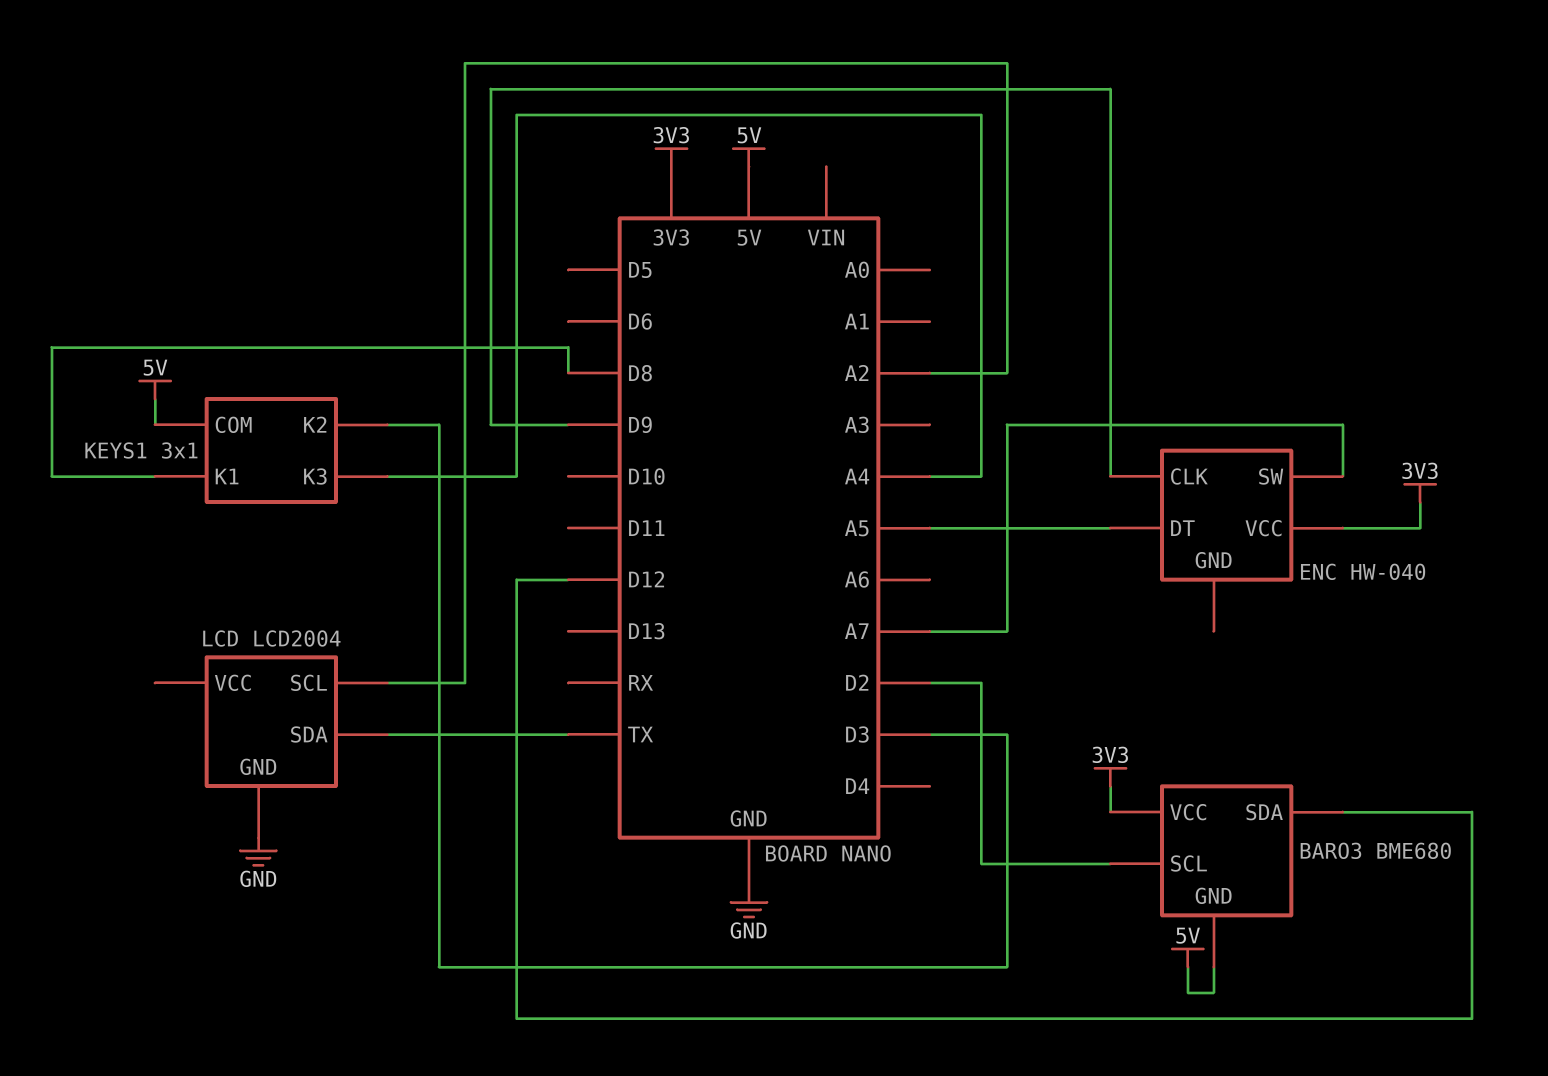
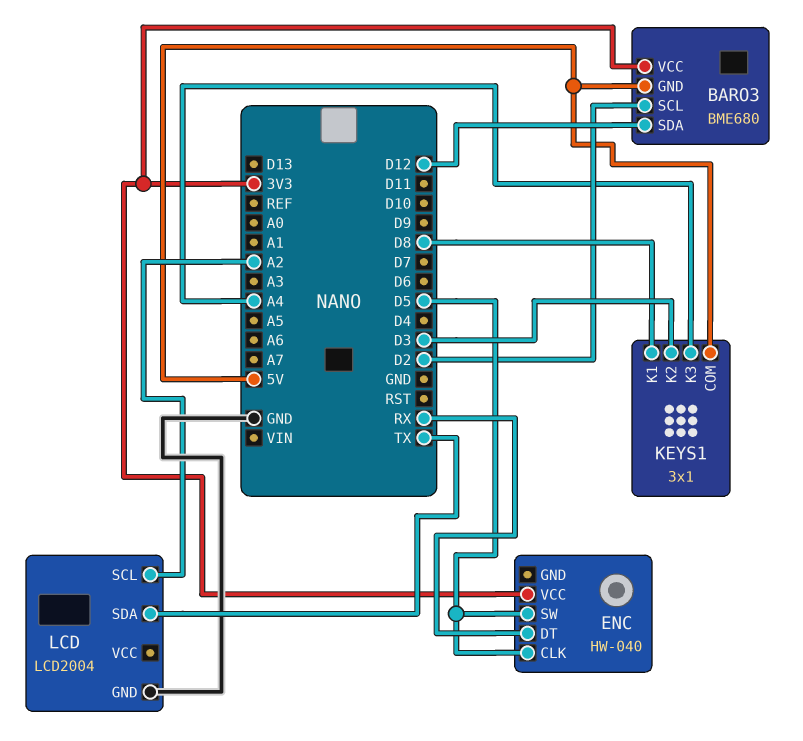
ENC pin CLK: D9 -> D5
ENC pin DT: A5 -> RX
ENC pin SW: A7 -> D5

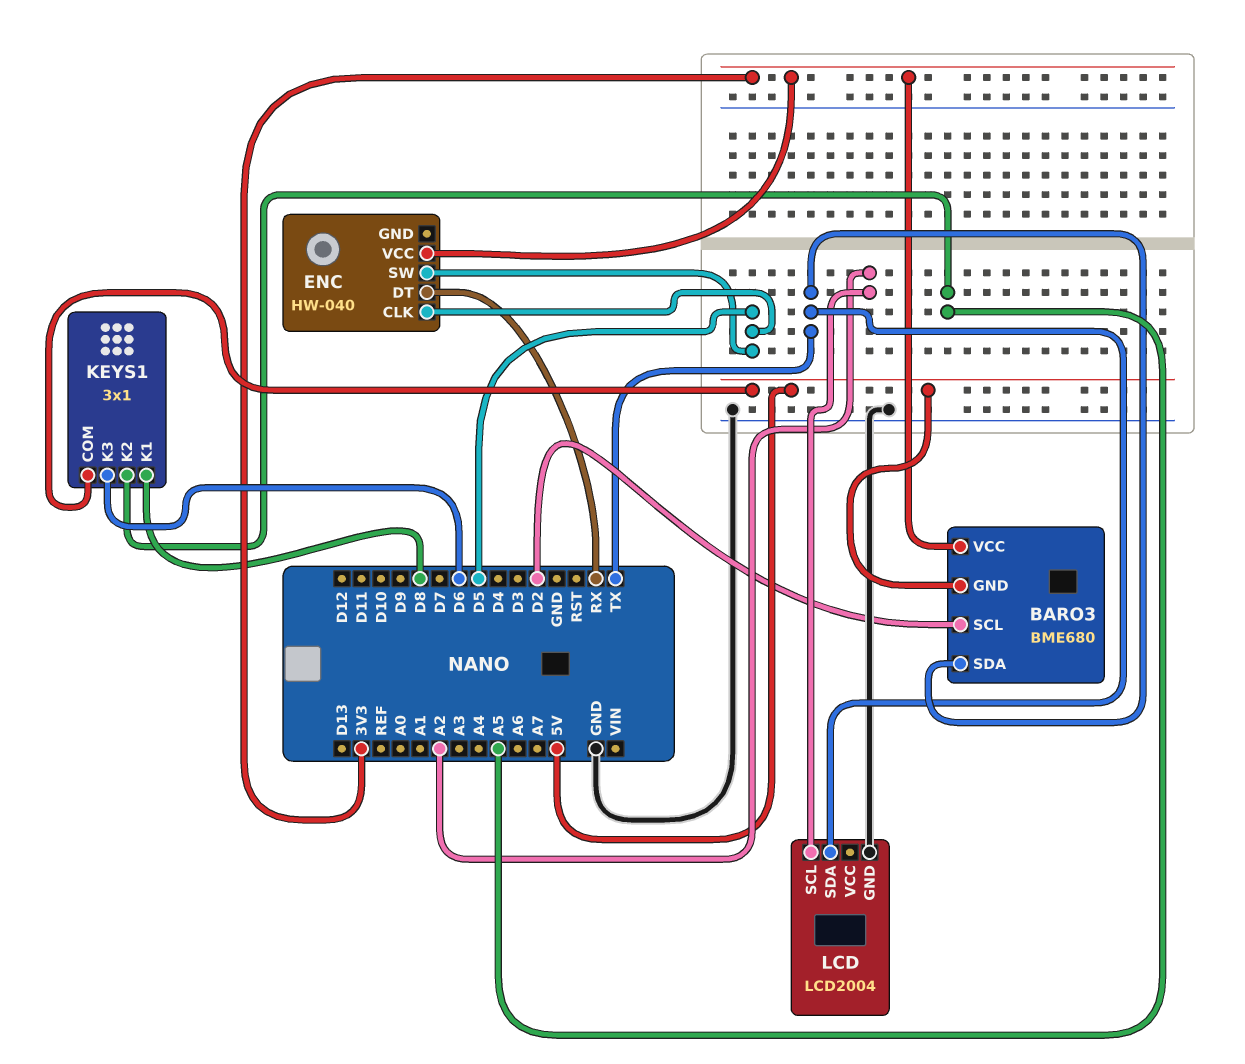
BARO3 pin SDA: D12 -> TX
KEYS1 pin K2: D3 -> A5
KEYS1 pin K3: A4 -> D6

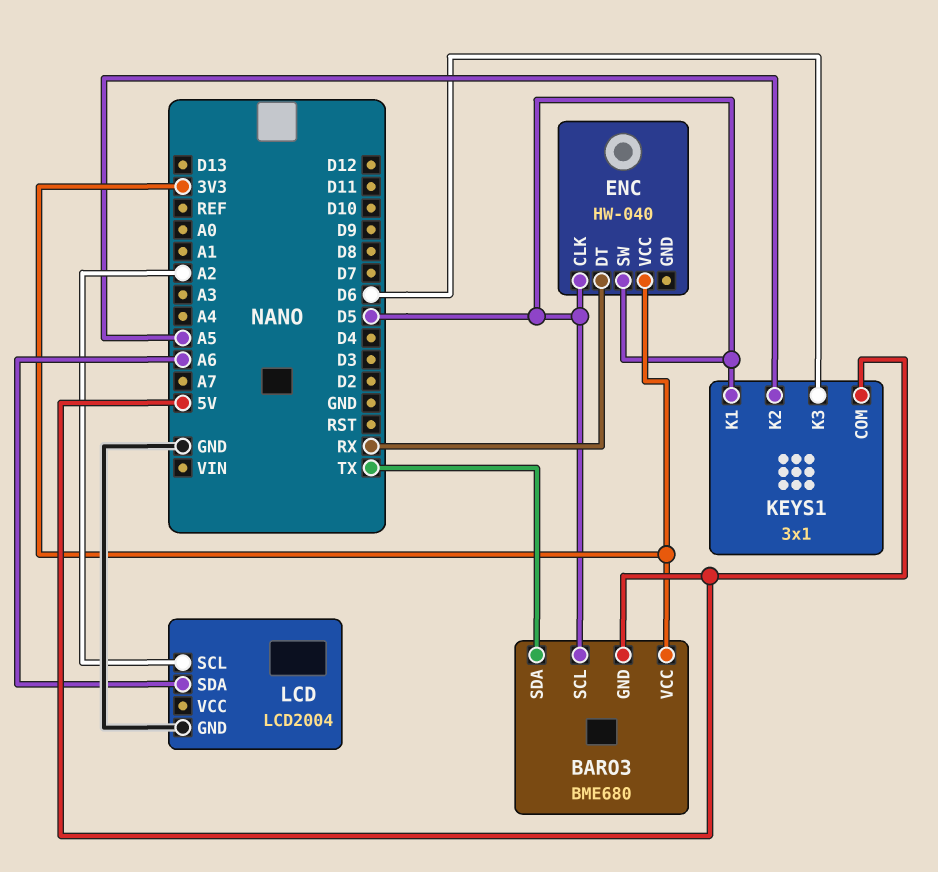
BARO3 pin SCL: D2 -> D5
KEYS1 pin K1: D8 -> D5
LCD pin SDA: TX -> A6

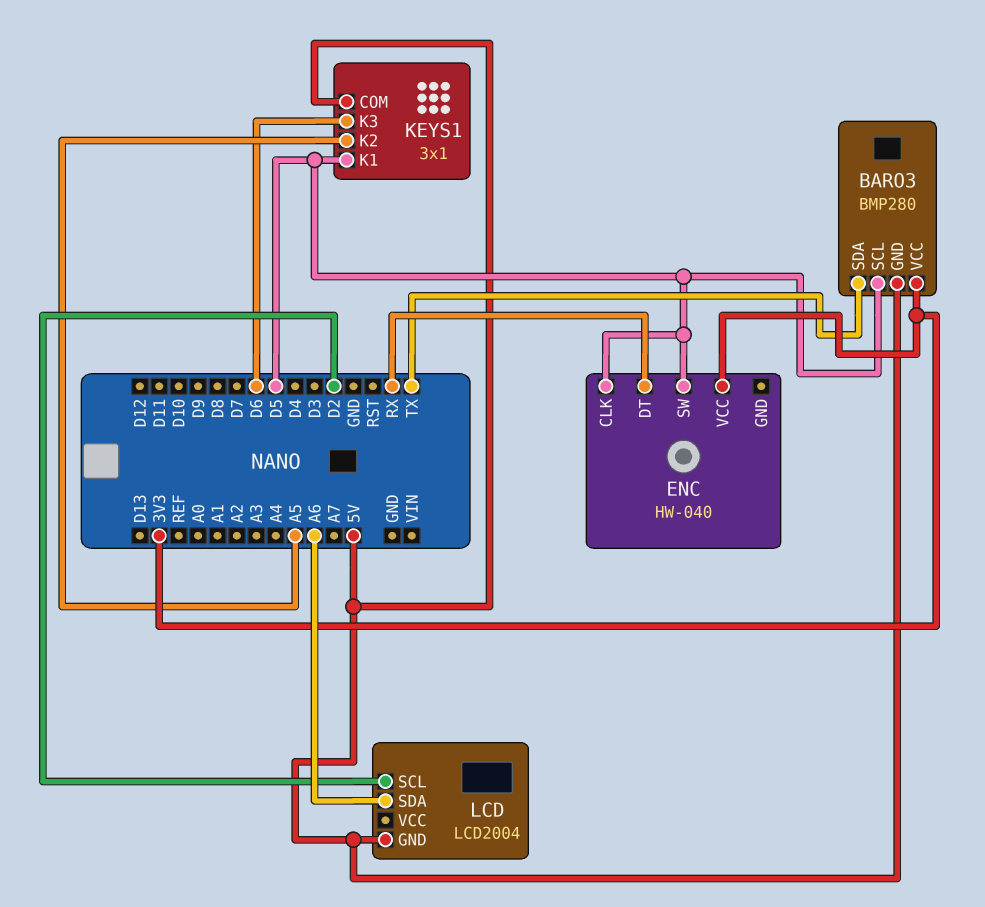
BARO3: BME680 -> BMP280
LCD pin GND: GND -> 5V
LCD pin SCL: A2 -> D2

